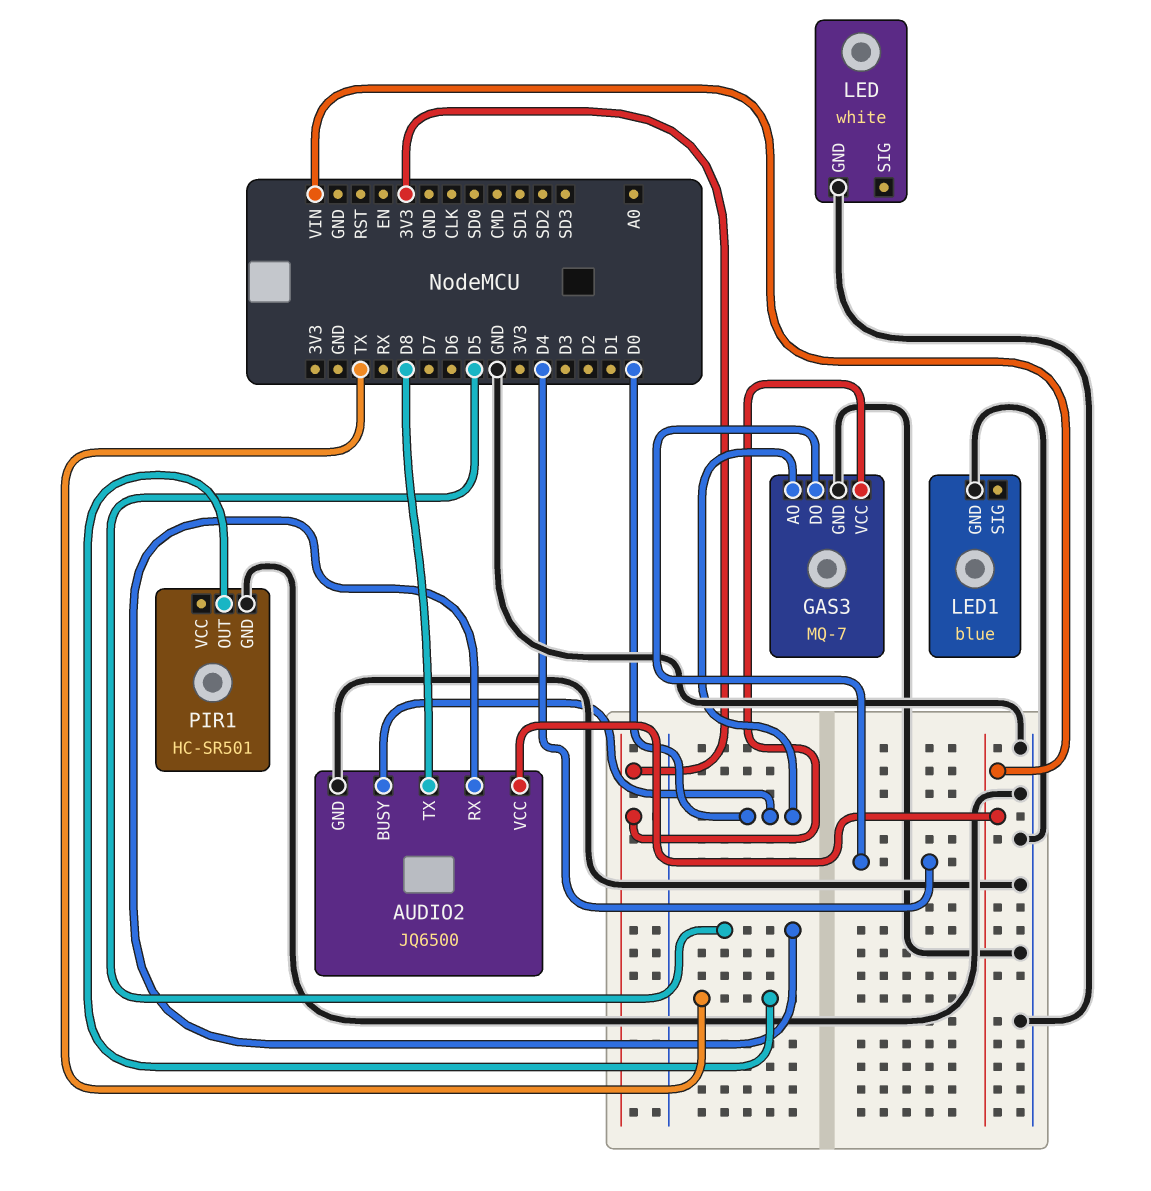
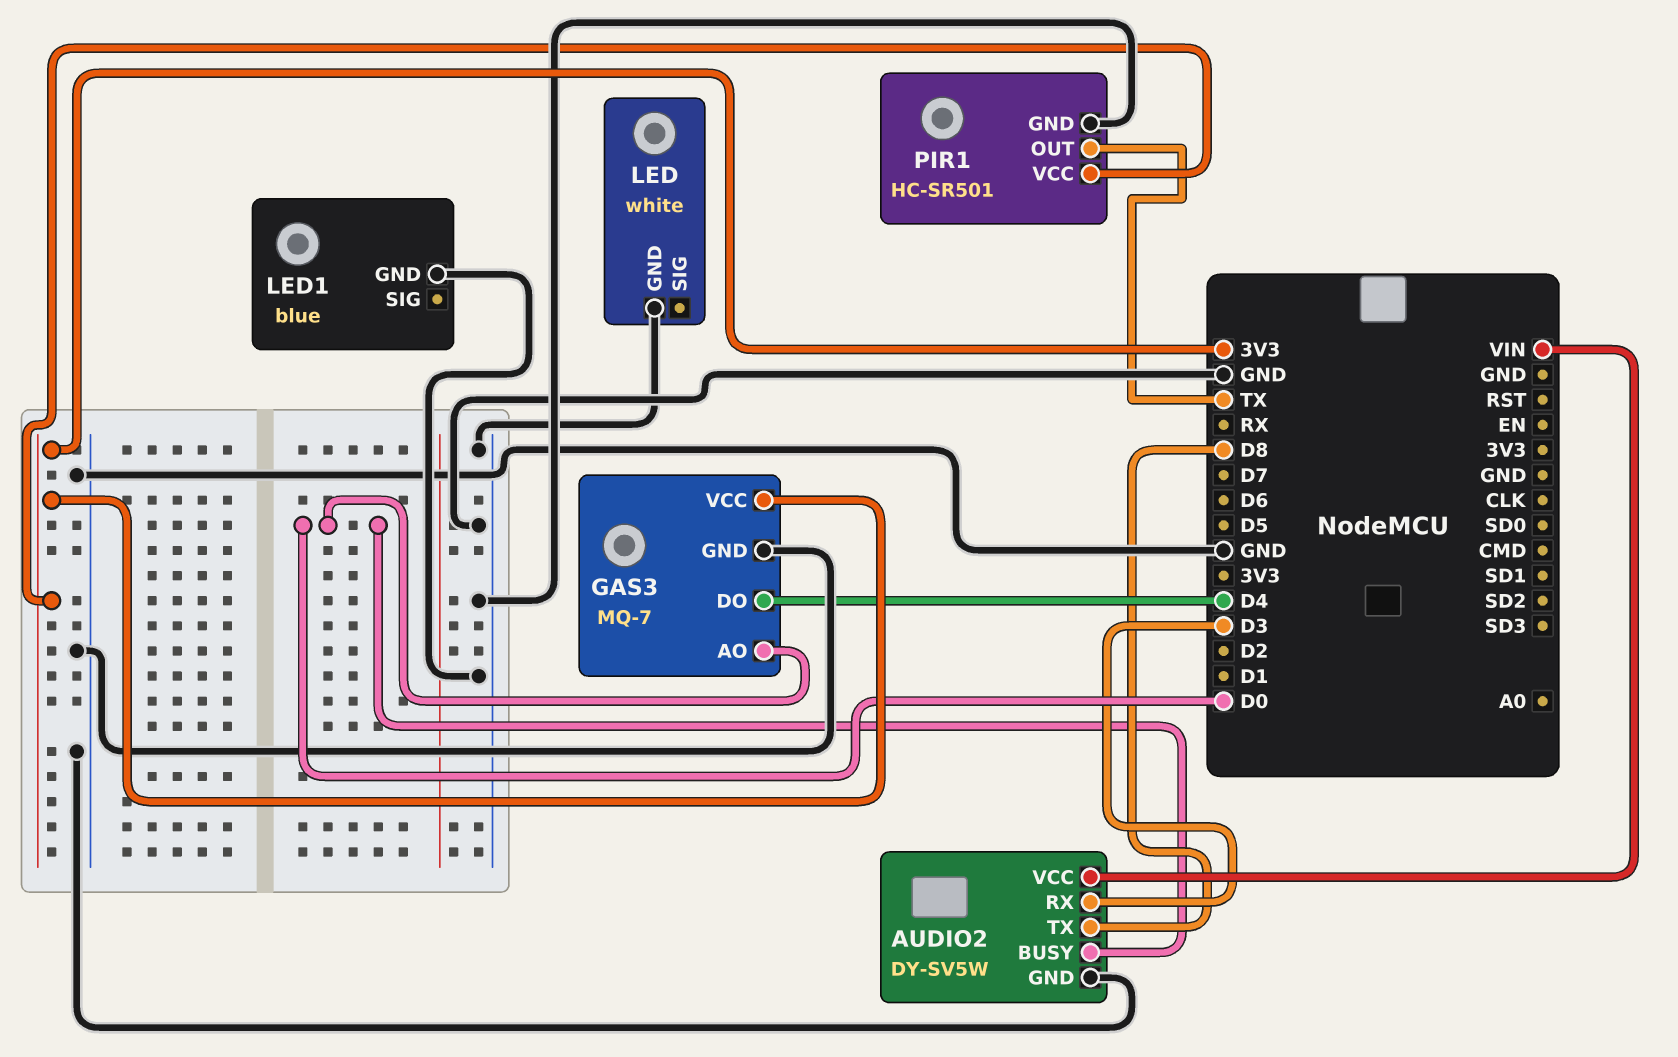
AUDIO2: JQ6500 -> DY-SV5W
AUDIO2 pin RX: D5 -> D3
PIR1 pin VCC: none -> 3V3

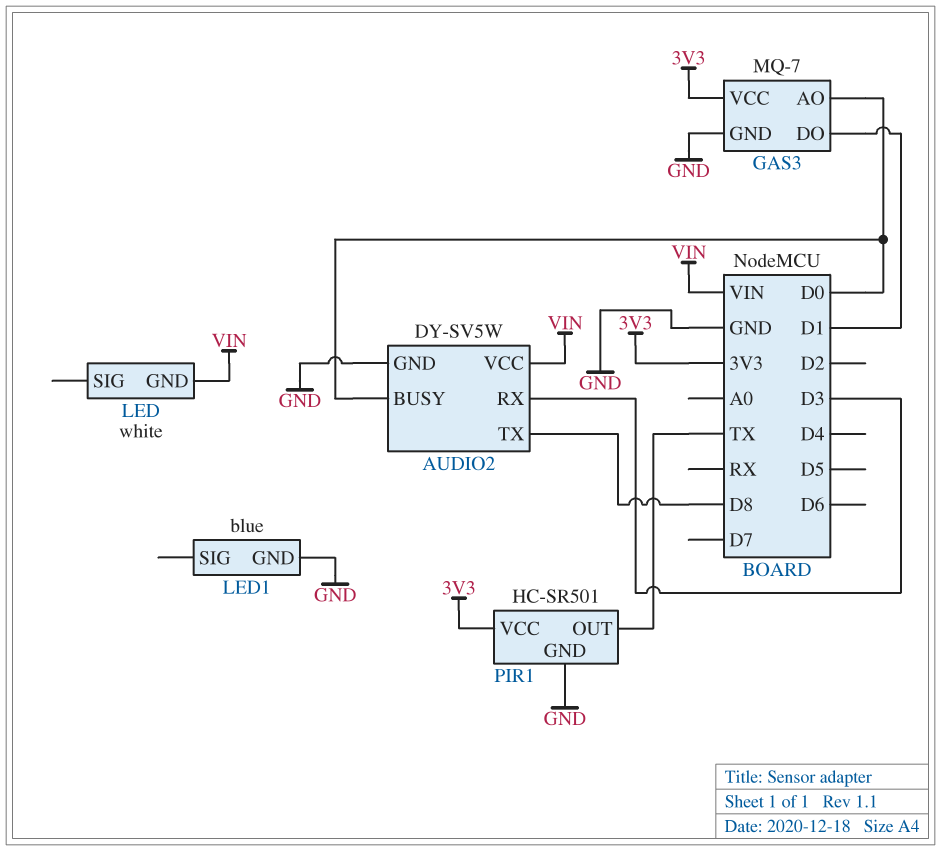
GAS3 pin DO: D4 -> D1
LED pin GND: GND -> VIN

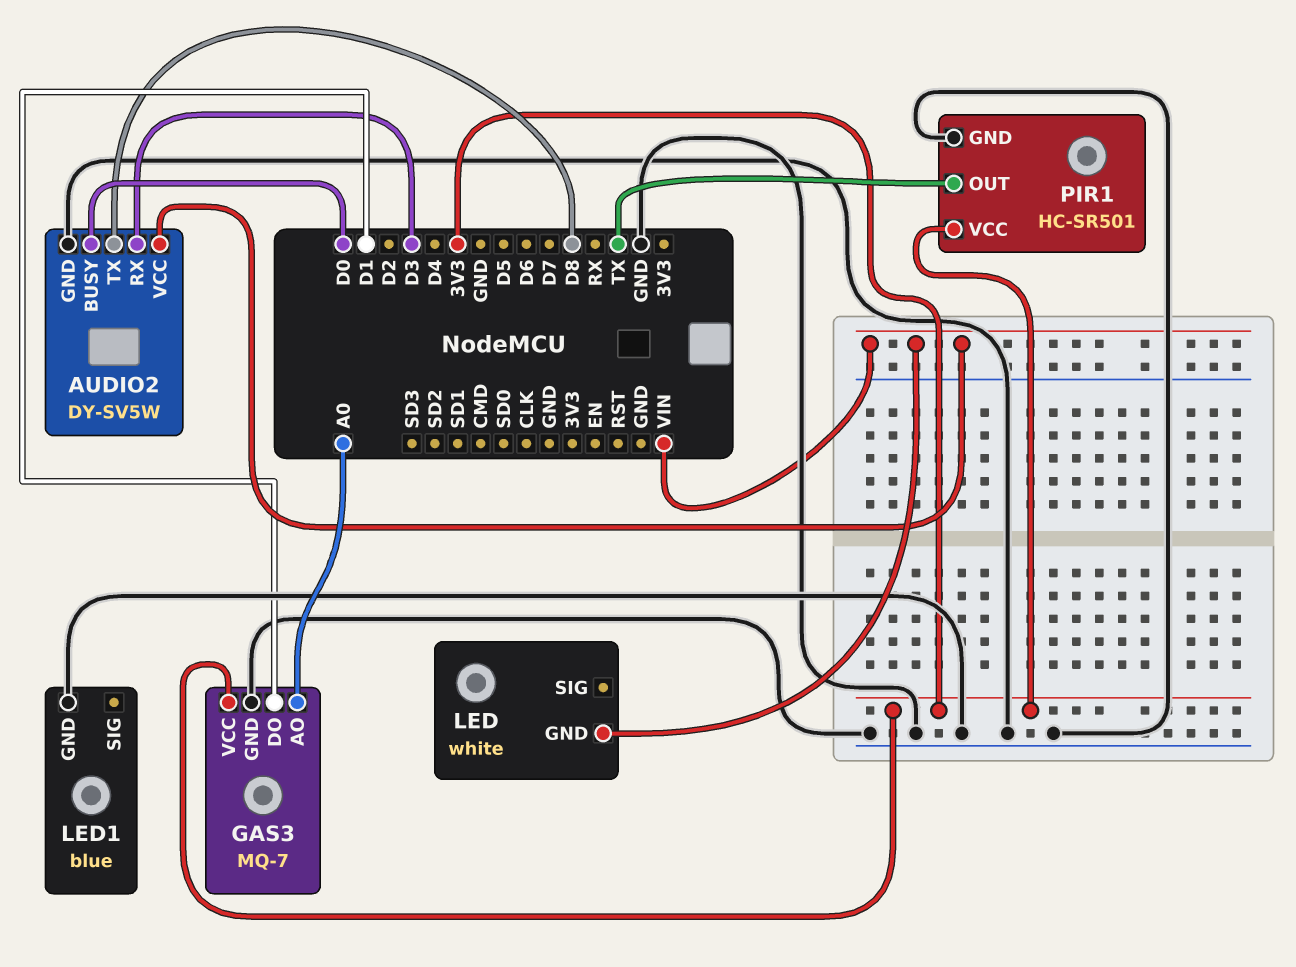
GAS3 pin AO: D0 -> A0

